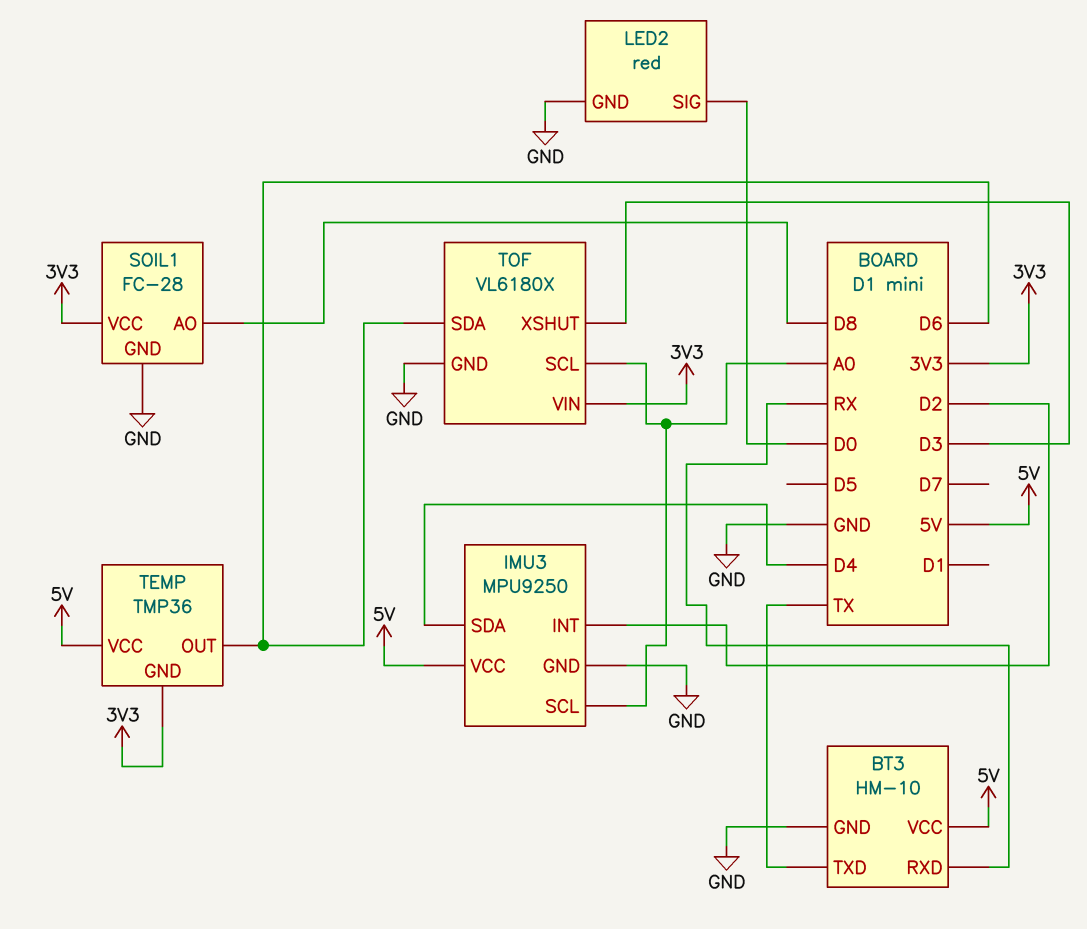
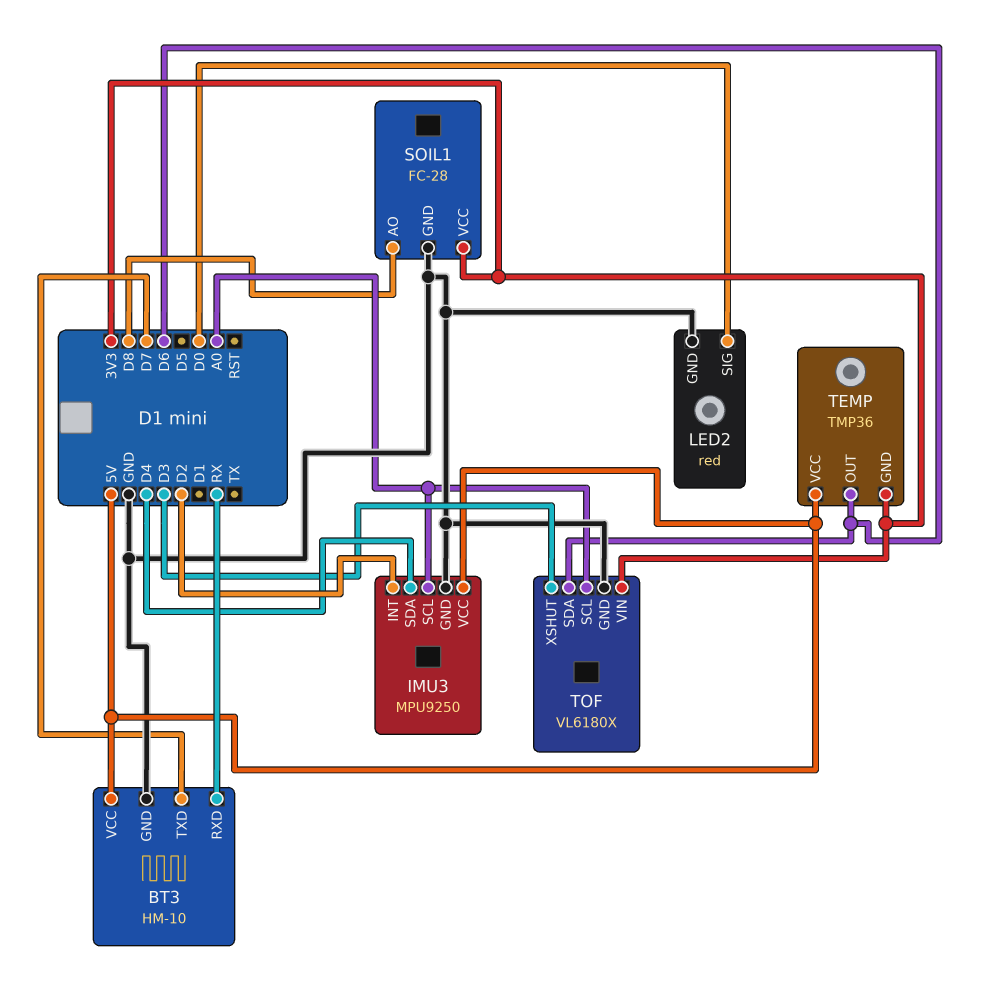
BT3 pin TXD: TX -> D7

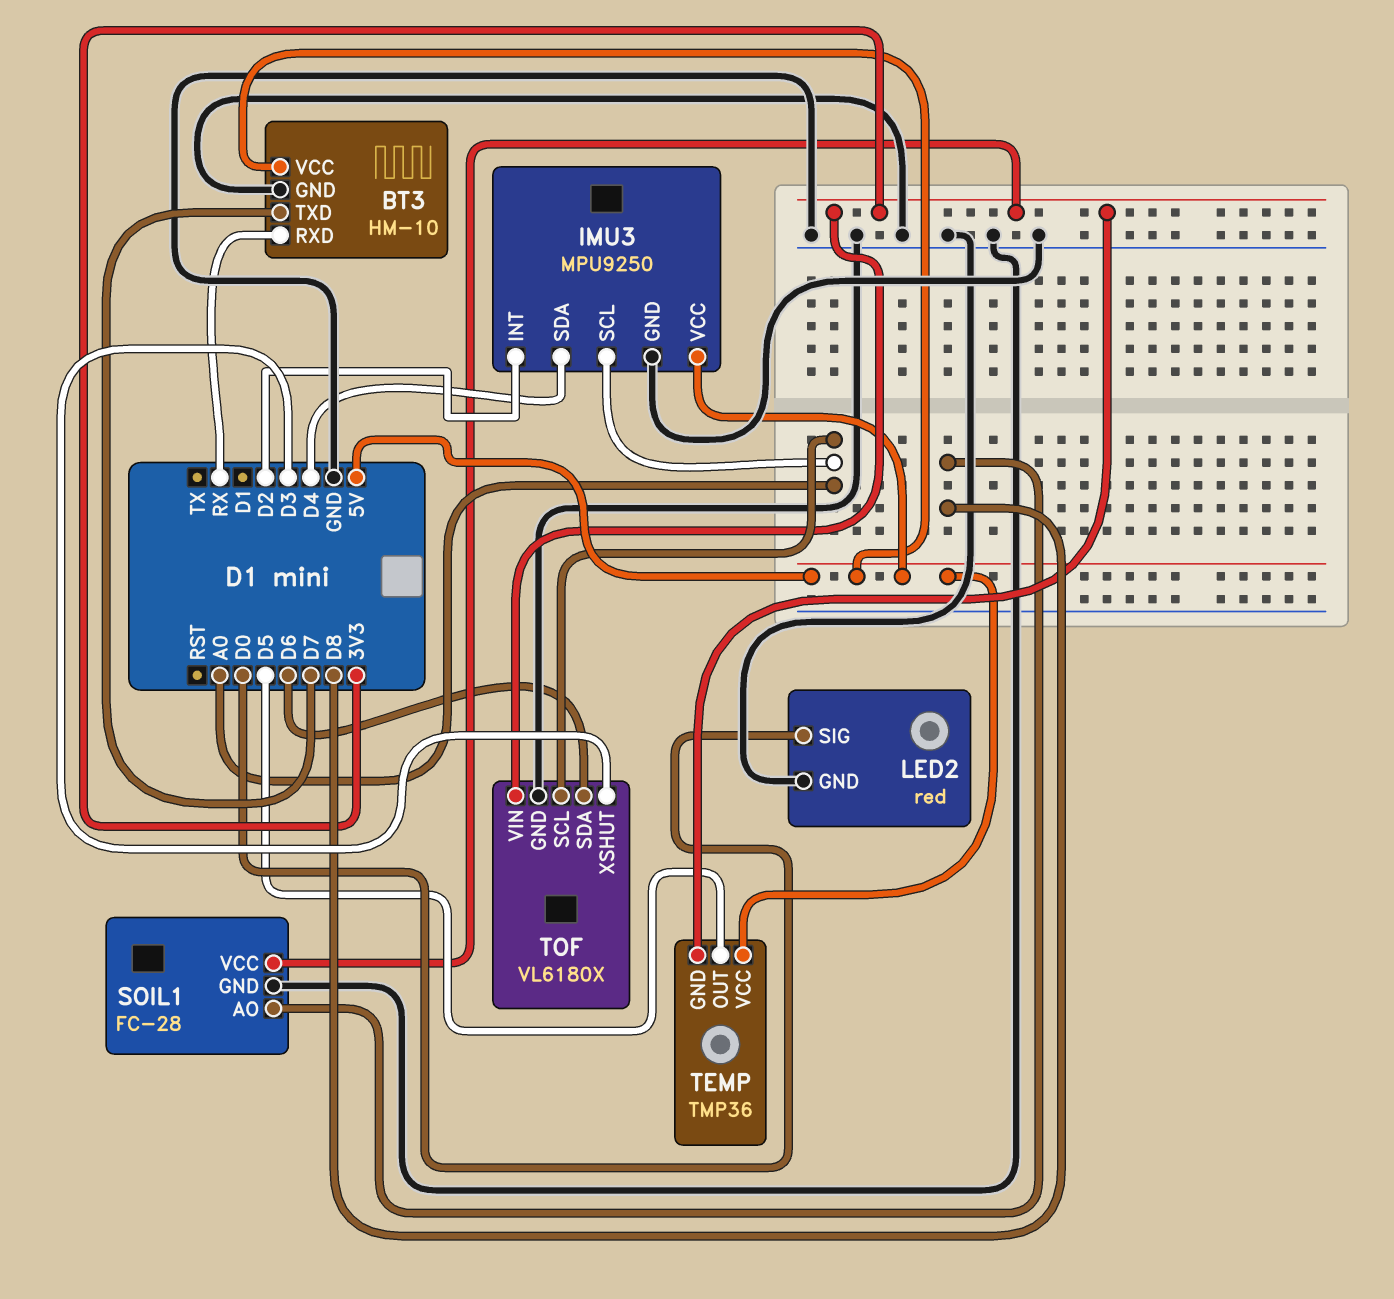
TEMP pin OUT: D6 -> D5

